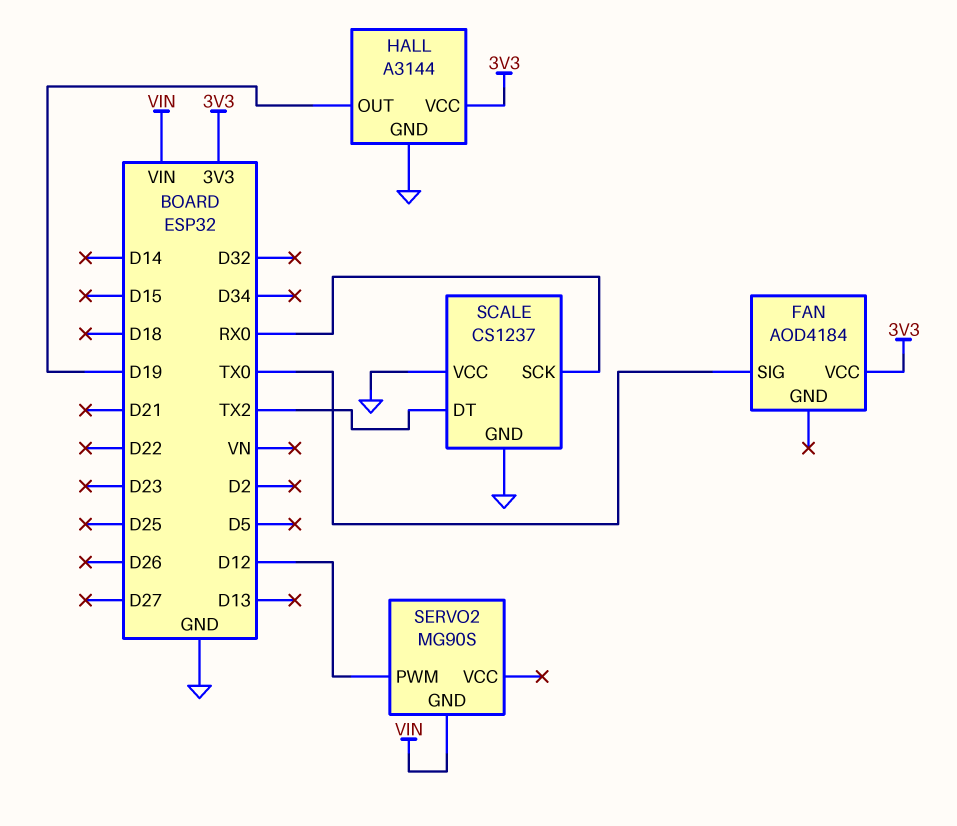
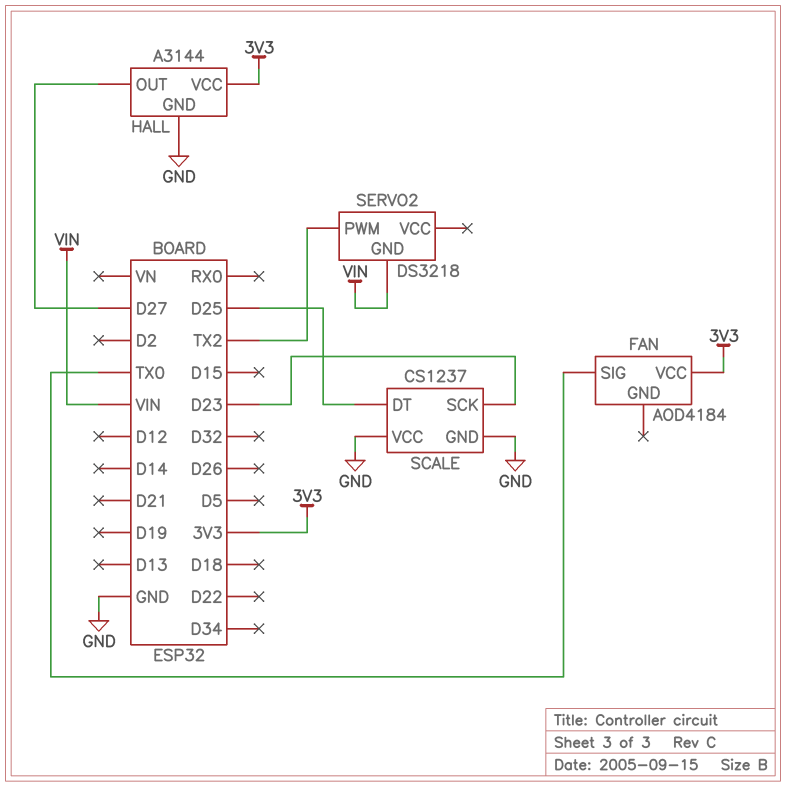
HALL pin OUT: D19 -> D27
SCALE pin DT: TX2 -> D25
SCALE pin SCK: RX0 -> D23
SERVO2: MG90S -> DS3218
SERVO2 pin PWM: D12 -> TX2

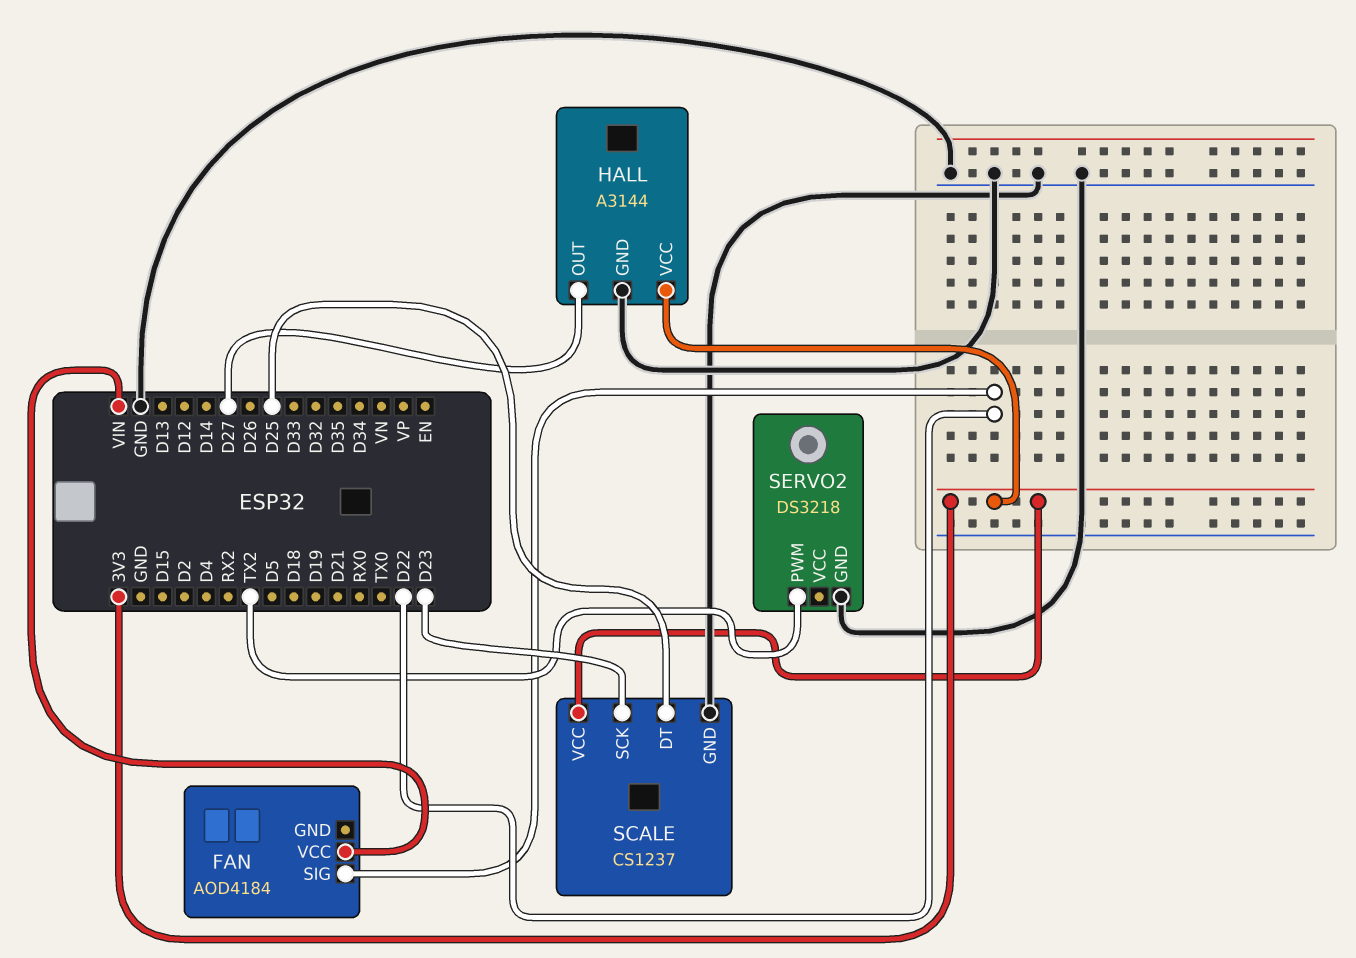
FAN pin SIG: TX0 -> D22
FAN pin VCC: 3V3 -> VIN
SCALE pin VCC: GND -> 3V3
SERVO2 pin GND: VIN -> GND

